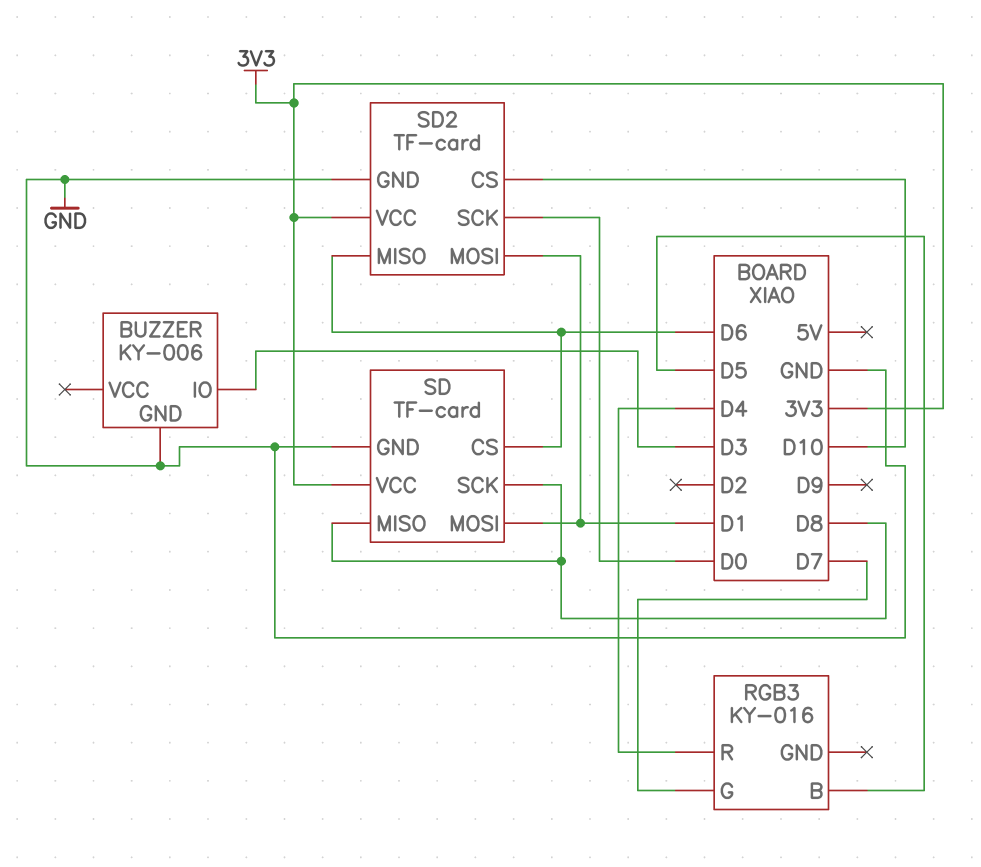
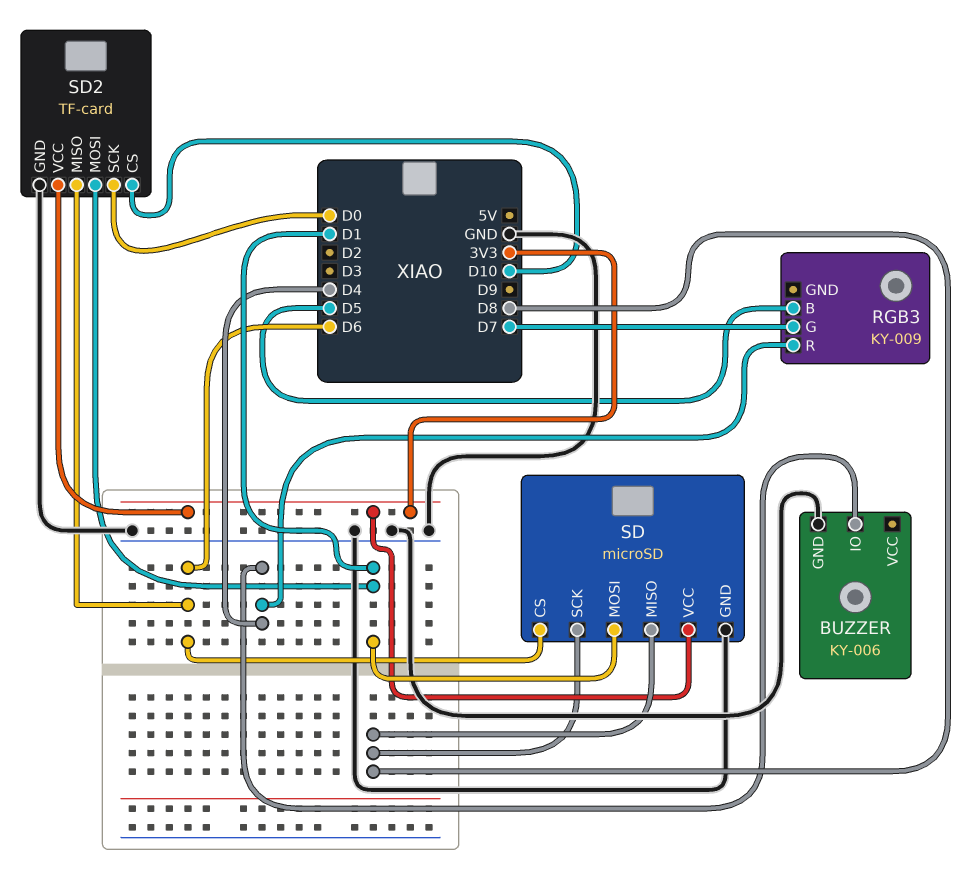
BUZZER pin IO: D3 -> D4
RGB3: KY-016 -> KY-009
SD: TF-card -> microSD

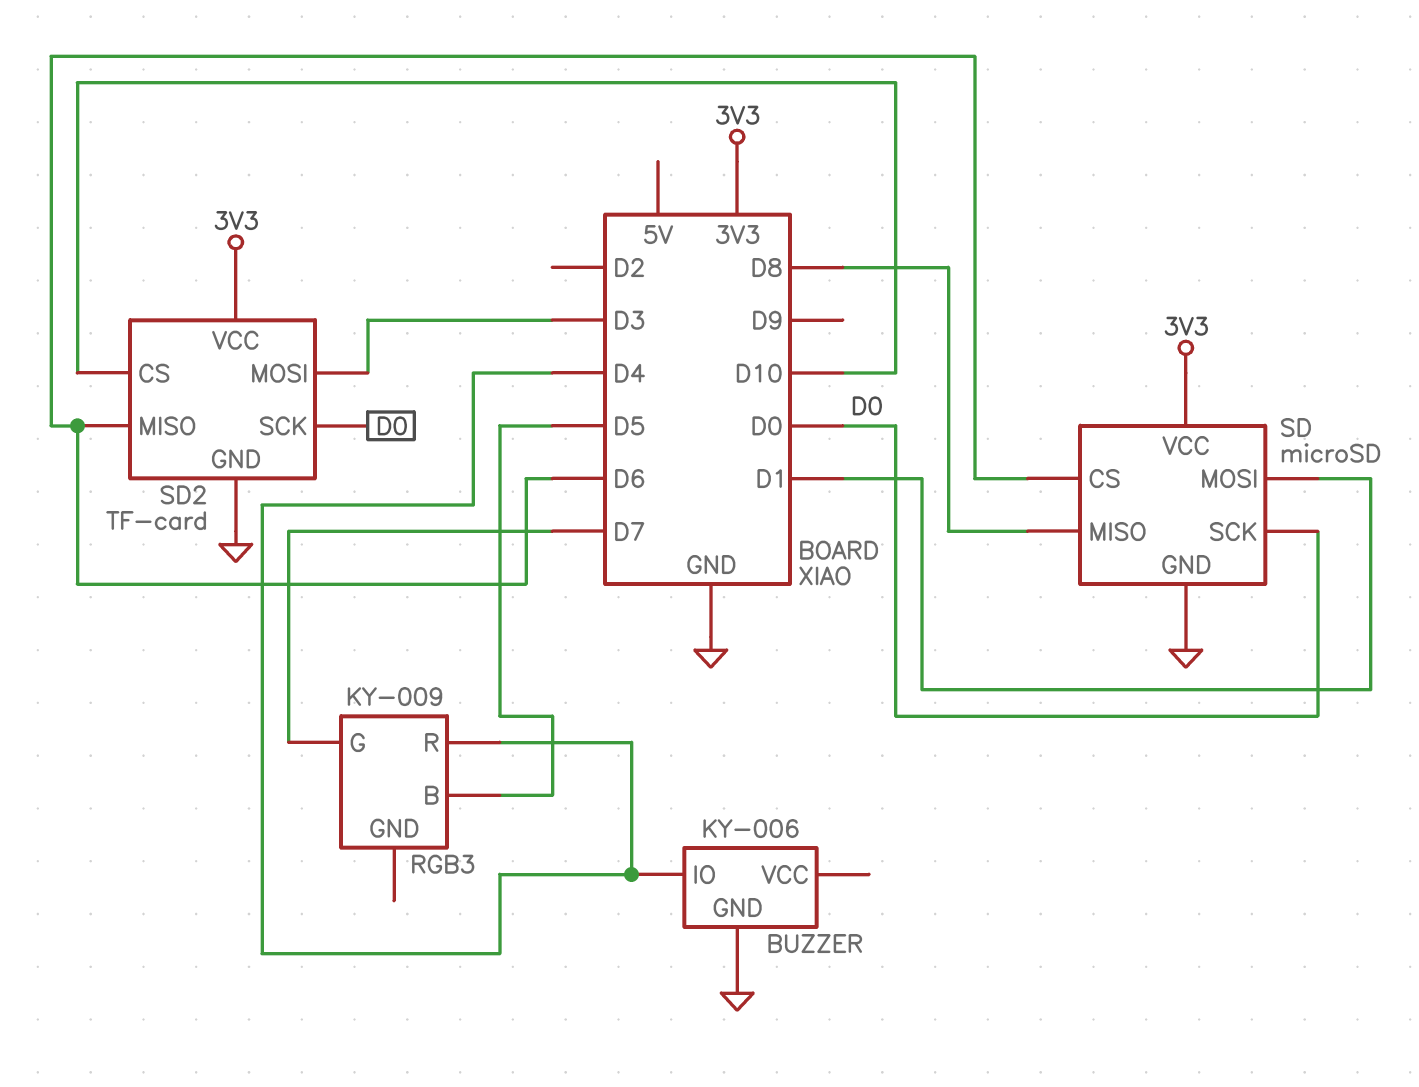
SD pin SCK: D8 -> D0
SD2 pin MOSI: D1 -> D3

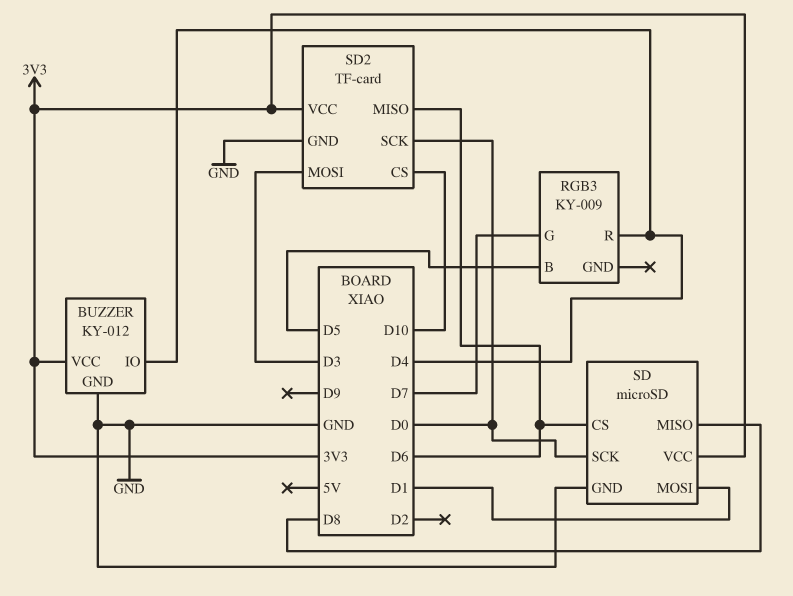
BUZZER: KY-006 -> KY-012
BUZZER pin VCC: none -> 3V3

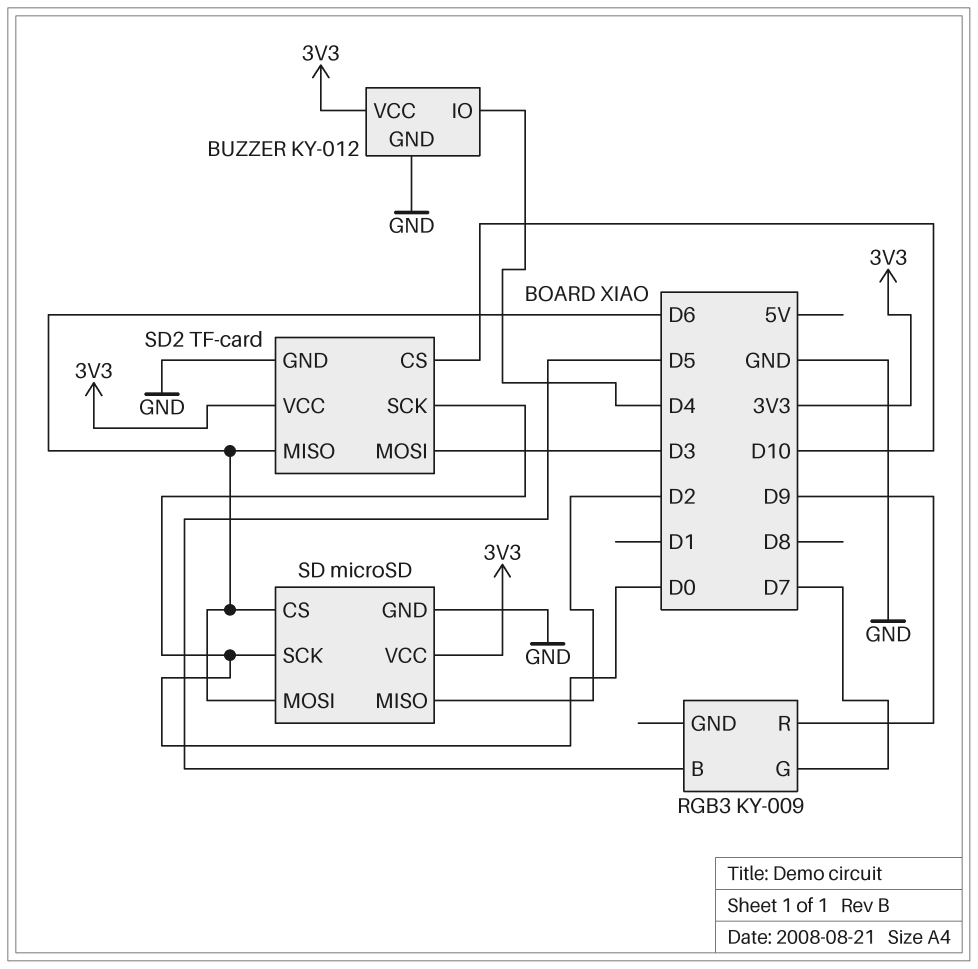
RGB3 pin R: D4 -> D9
SD pin MISO: D8 -> D2
SD pin MOSI: D1 -> D6

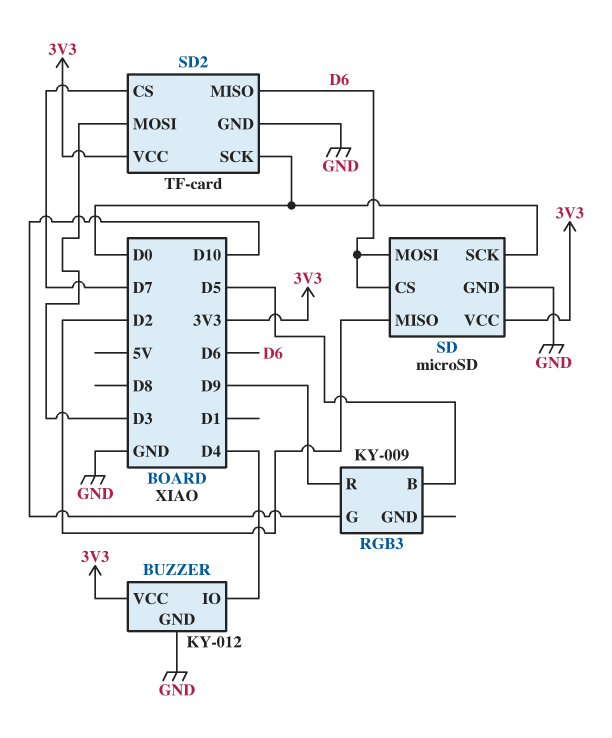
RGB3 pin G: D7 -> D10
SD2 pin CS: D10 -> D7

